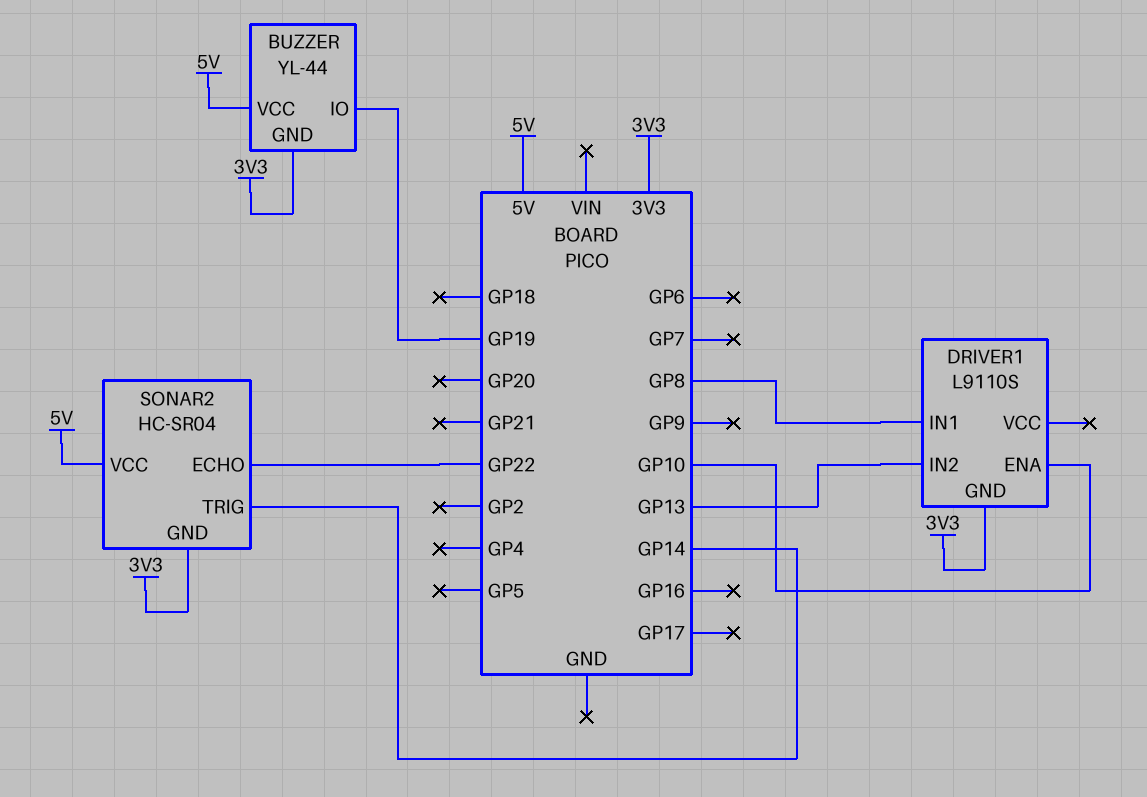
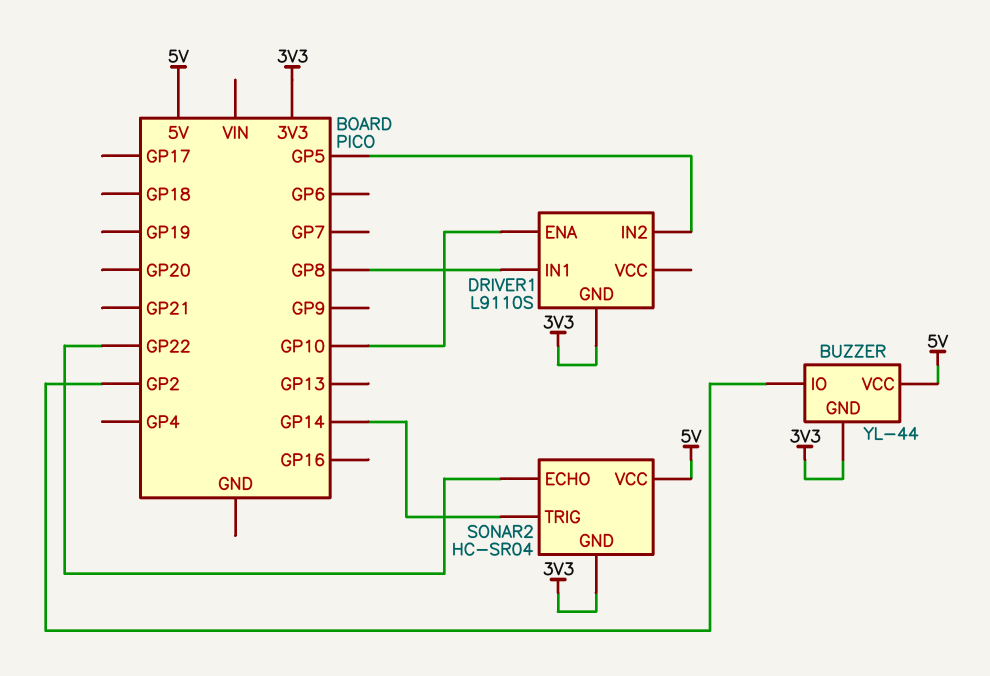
BUZZER pin IO: GP19 -> GP2
DRIVER1 pin IN2: GP13 -> GP5

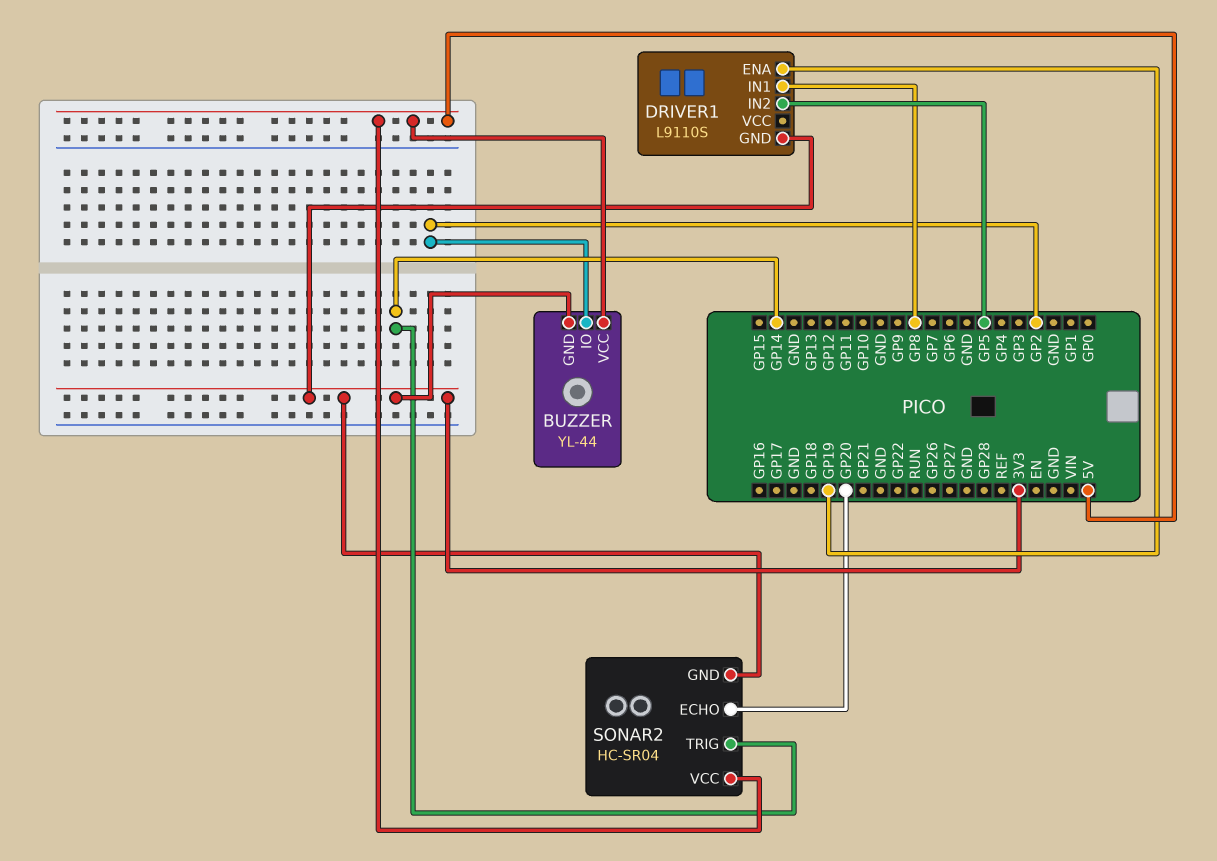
DRIVER1 pin ENA: GP10 -> GP19
SONAR2 pin ECHO: GP22 -> GP20

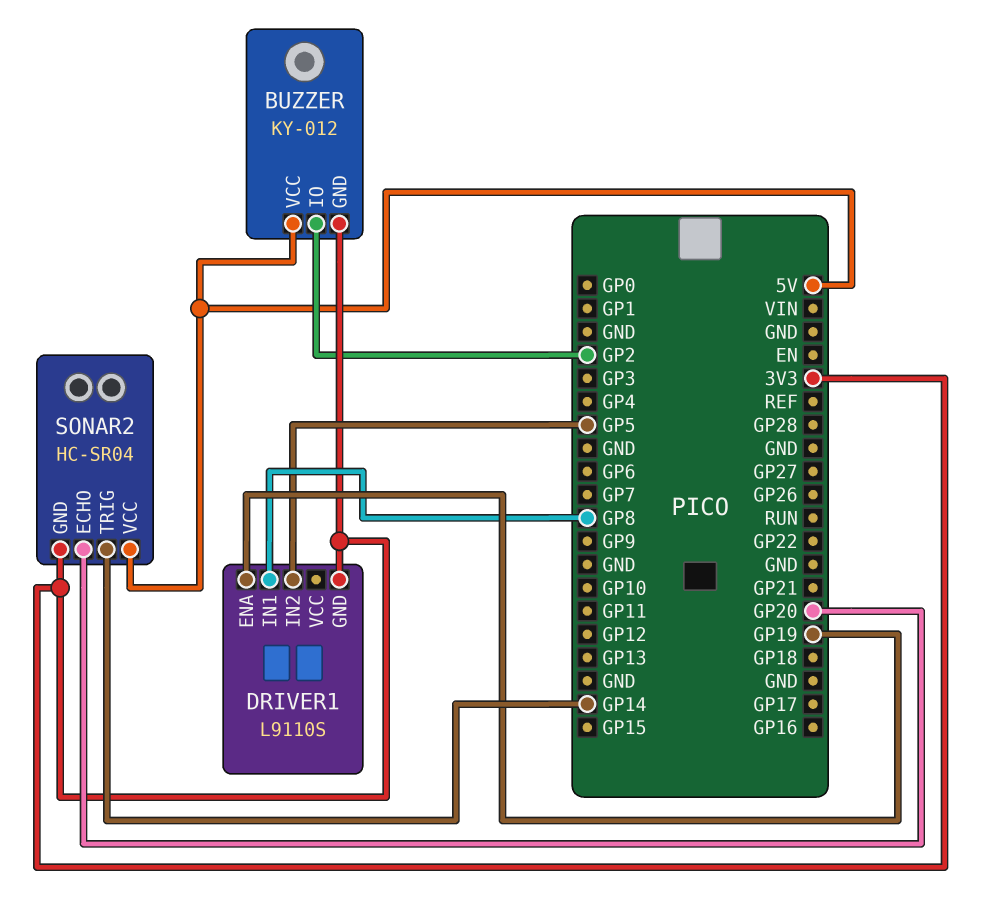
BUZZER: YL-44 -> KY-012

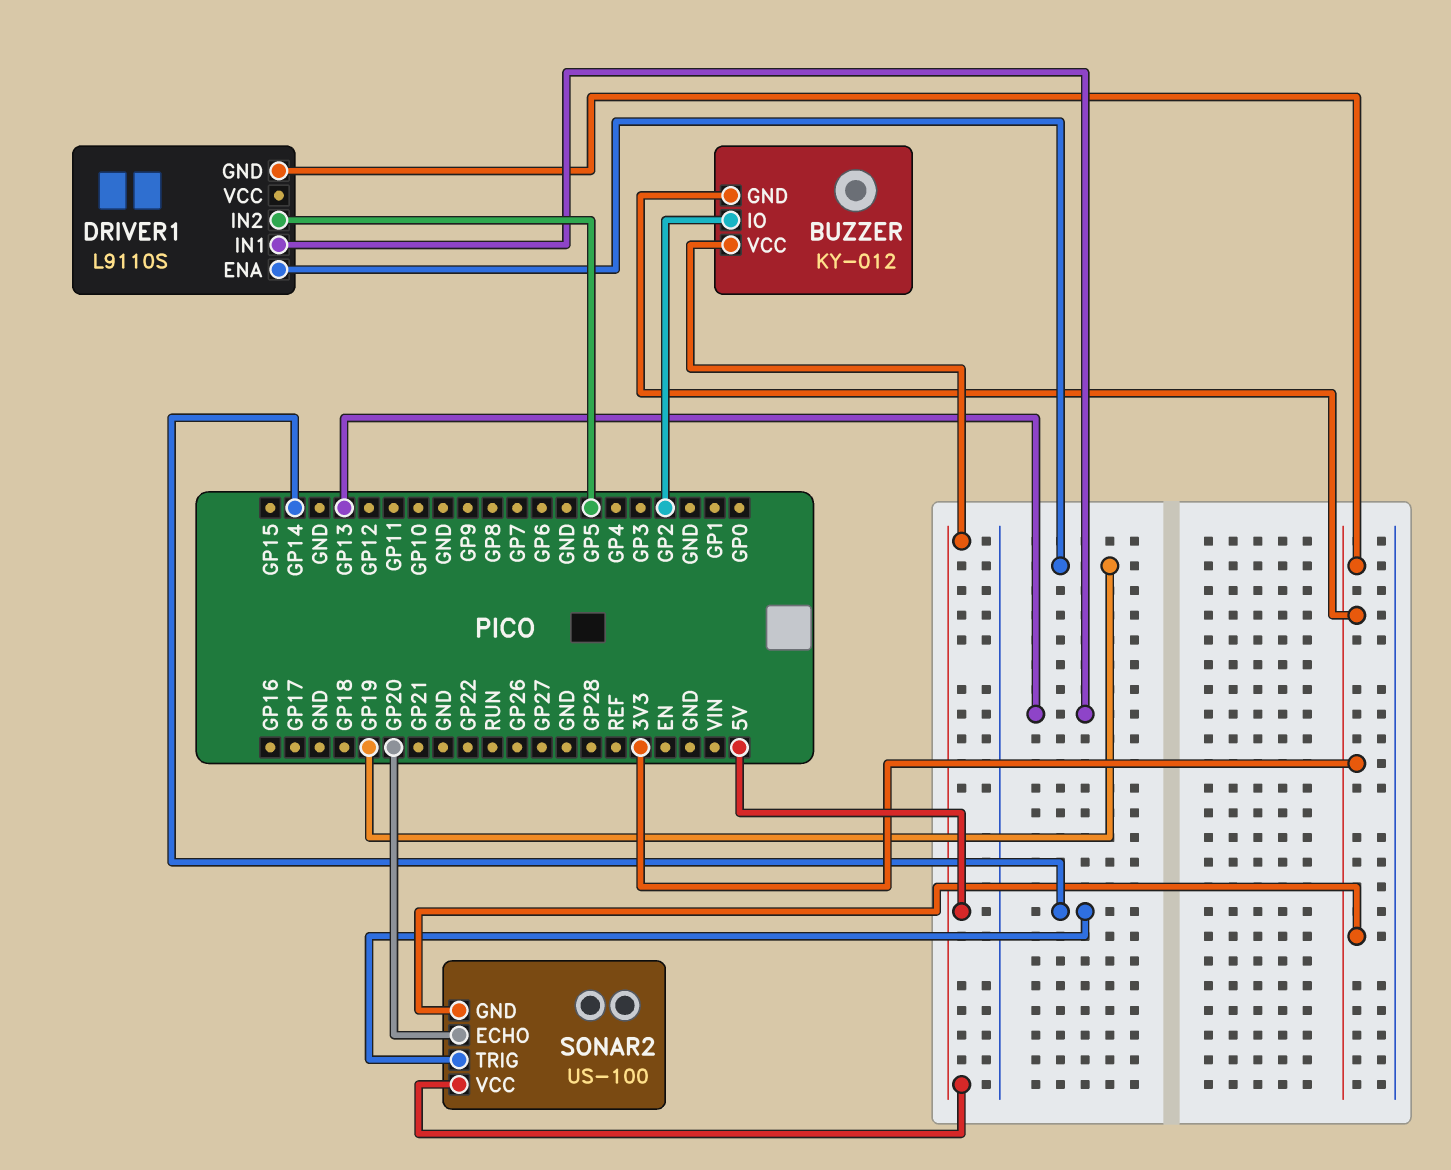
DRIVER1 pin IN1: GP8 -> GP13
SONAR2: HC-SR04 -> US-100

